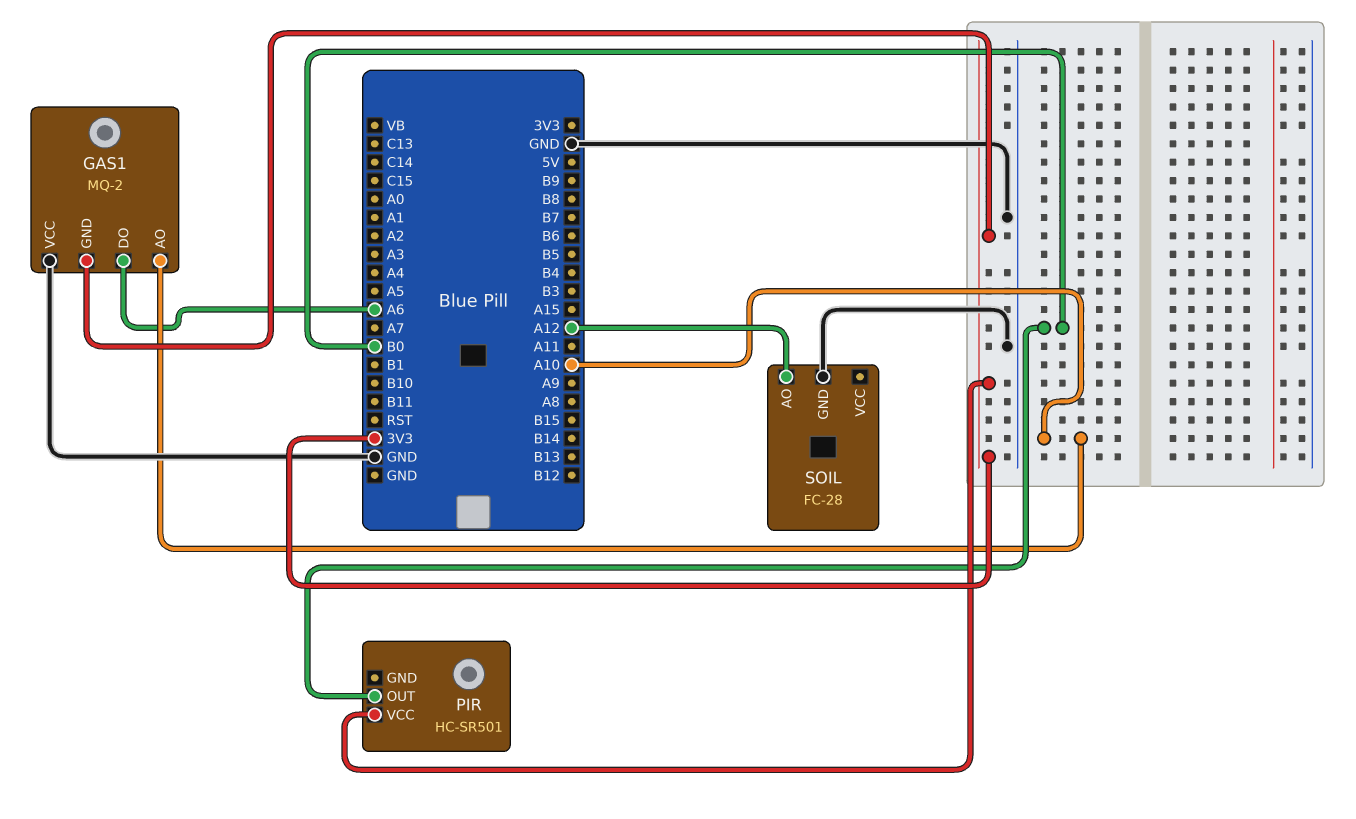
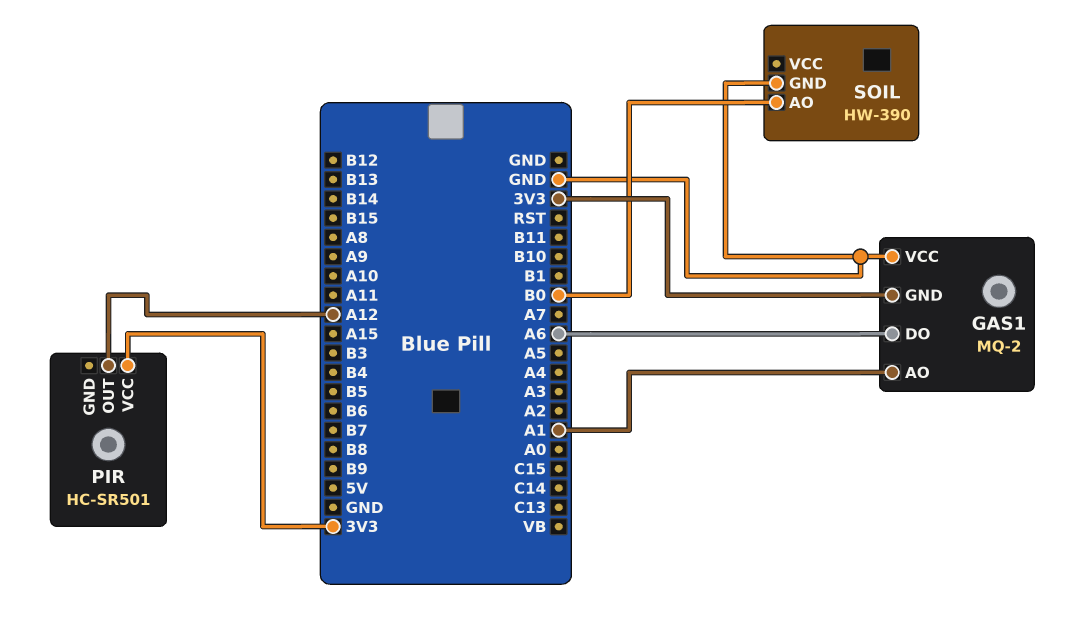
GAS1 pin AO: A10 -> A1
PIR pin OUT: B0 -> A12
SOIL: FC-28 -> HW-390
SOIL pin AO: A12 -> B0

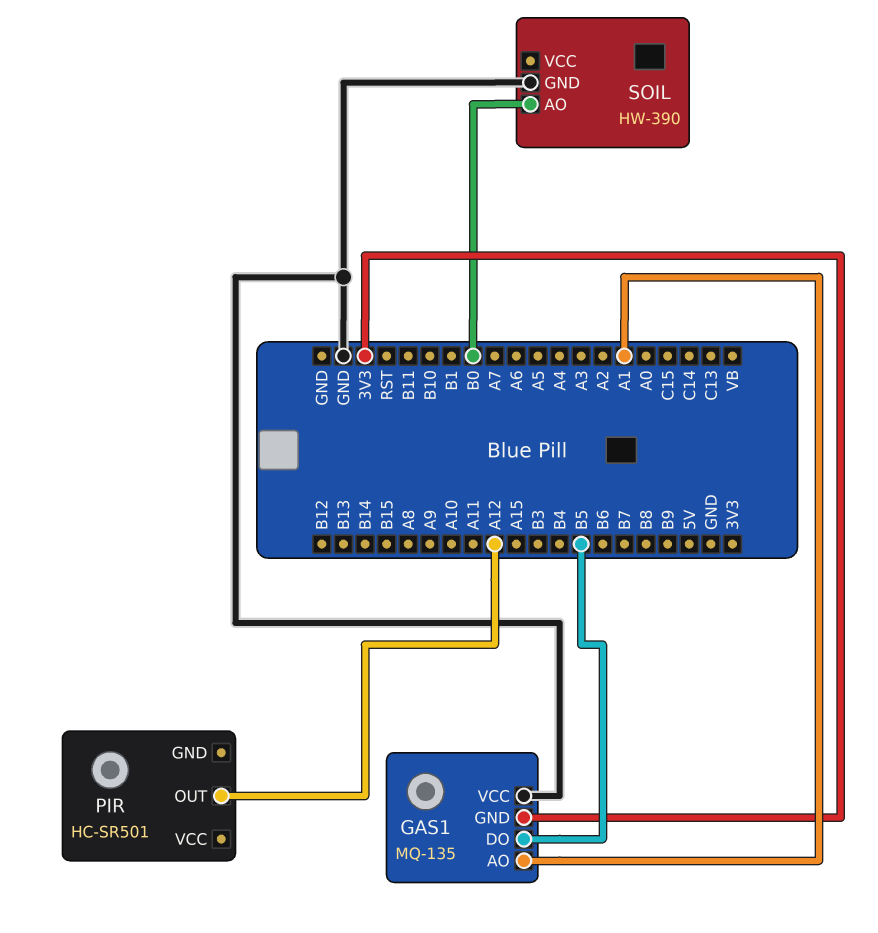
GAS1: MQ-2 -> MQ-135
GAS1 pin DO: A6 -> B5
PIR pin VCC: 3V3 -> none

